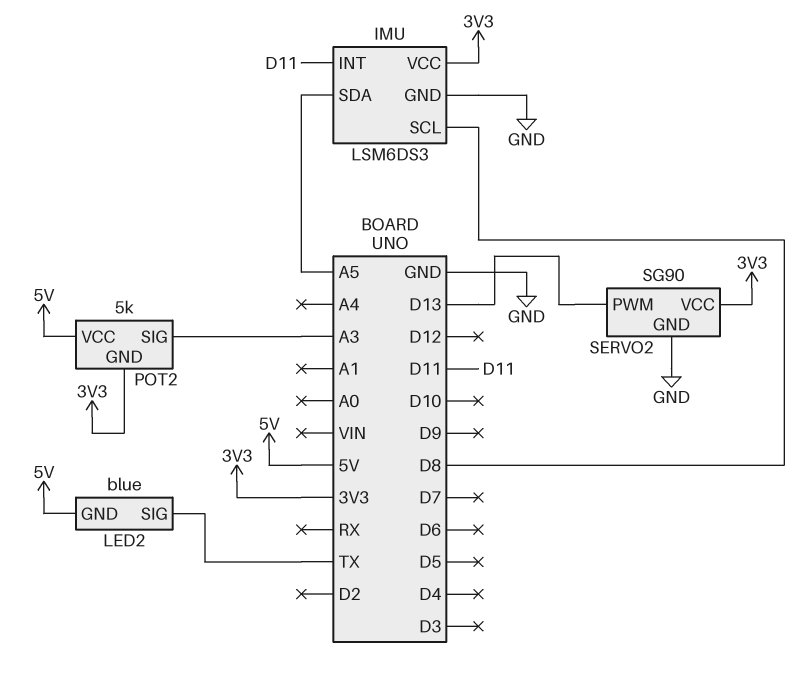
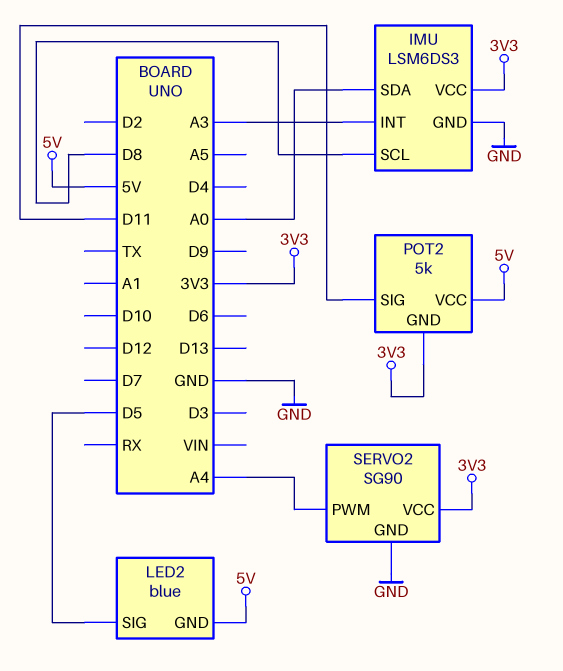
IMU pin INT: D11 -> A3
IMU pin SDA: A5 -> A0
LED2 pin SIG: TX -> D5
POT2 pin SIG: A3 -> D11
SERVO2 pin PWM: D13 -> A4

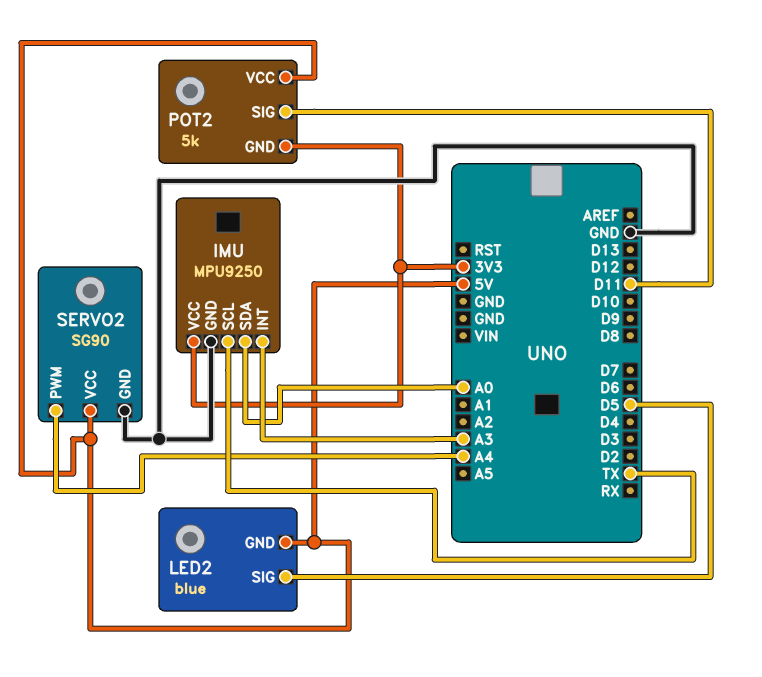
IMU: LSM6DS3 -> MPU9250
IMU pin SCL: D8 -> TX
SERVO2 pin VCC: 3V3 -> 5V

